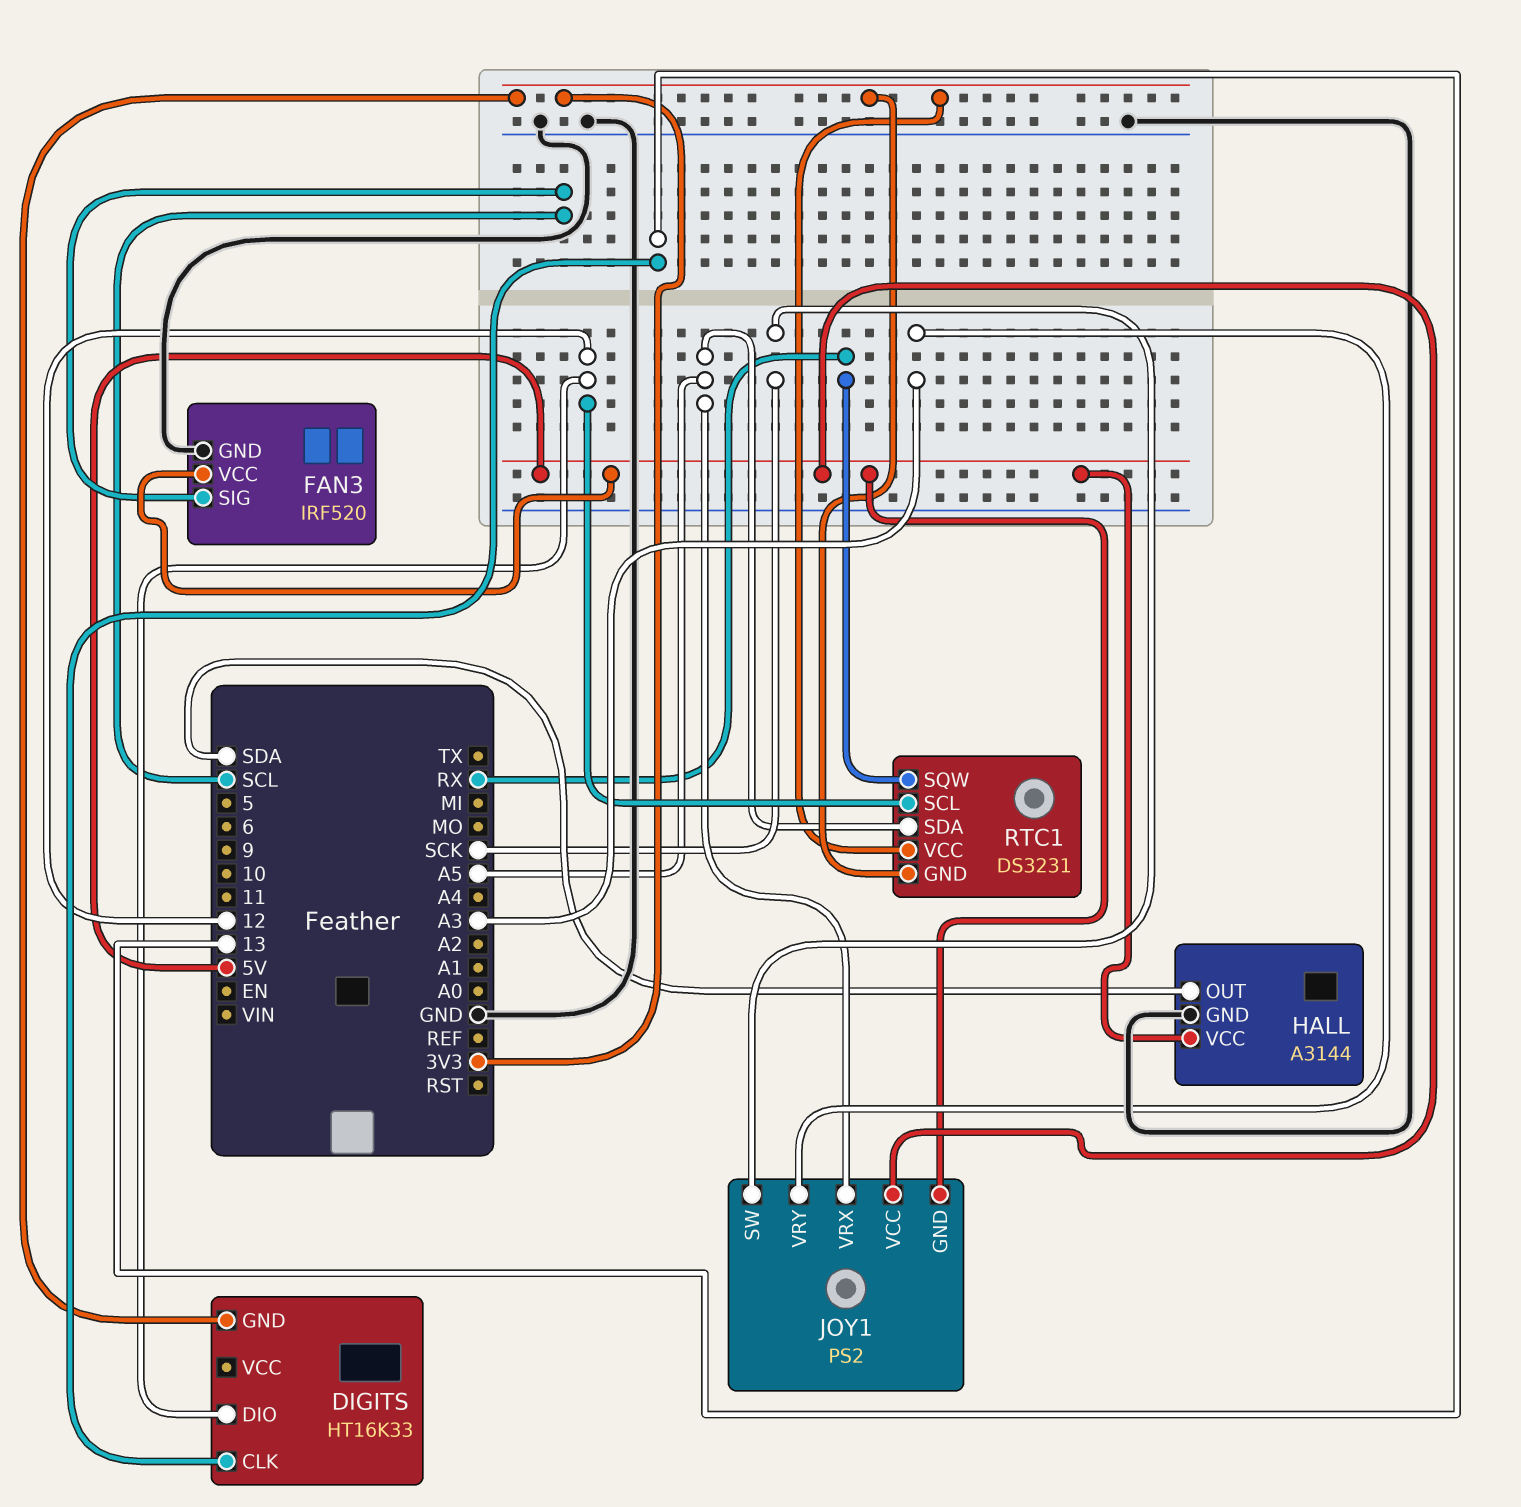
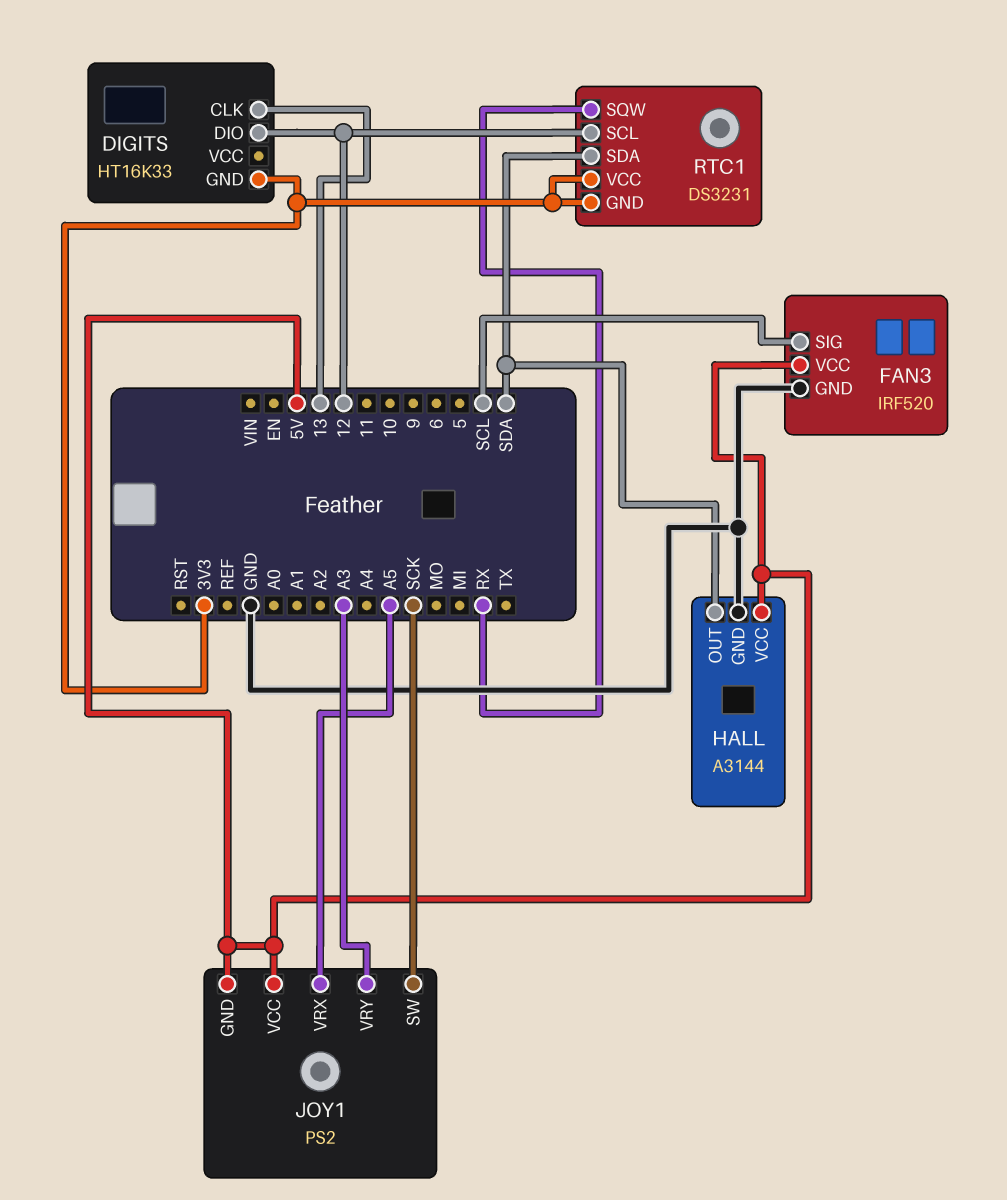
RTC1 pin SDA: A5 -> SDA

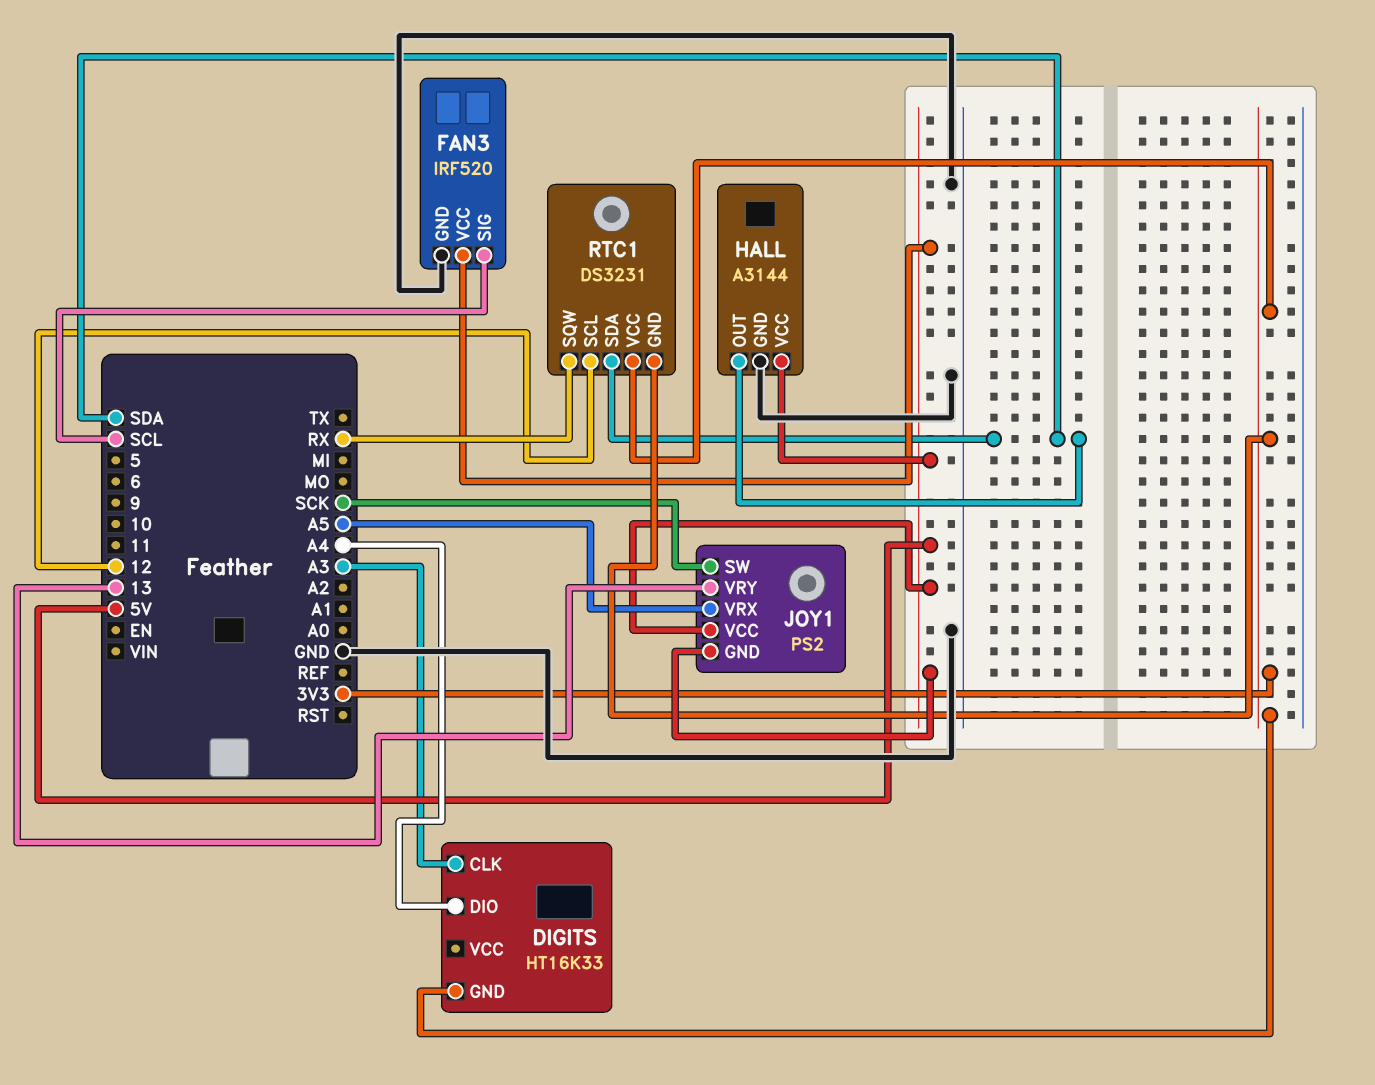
DIGITS pin CLK: 13 -> A3
DIGITS pin DIO: 12 -> A4
JOY1 pin VRY: A3 -> 13

